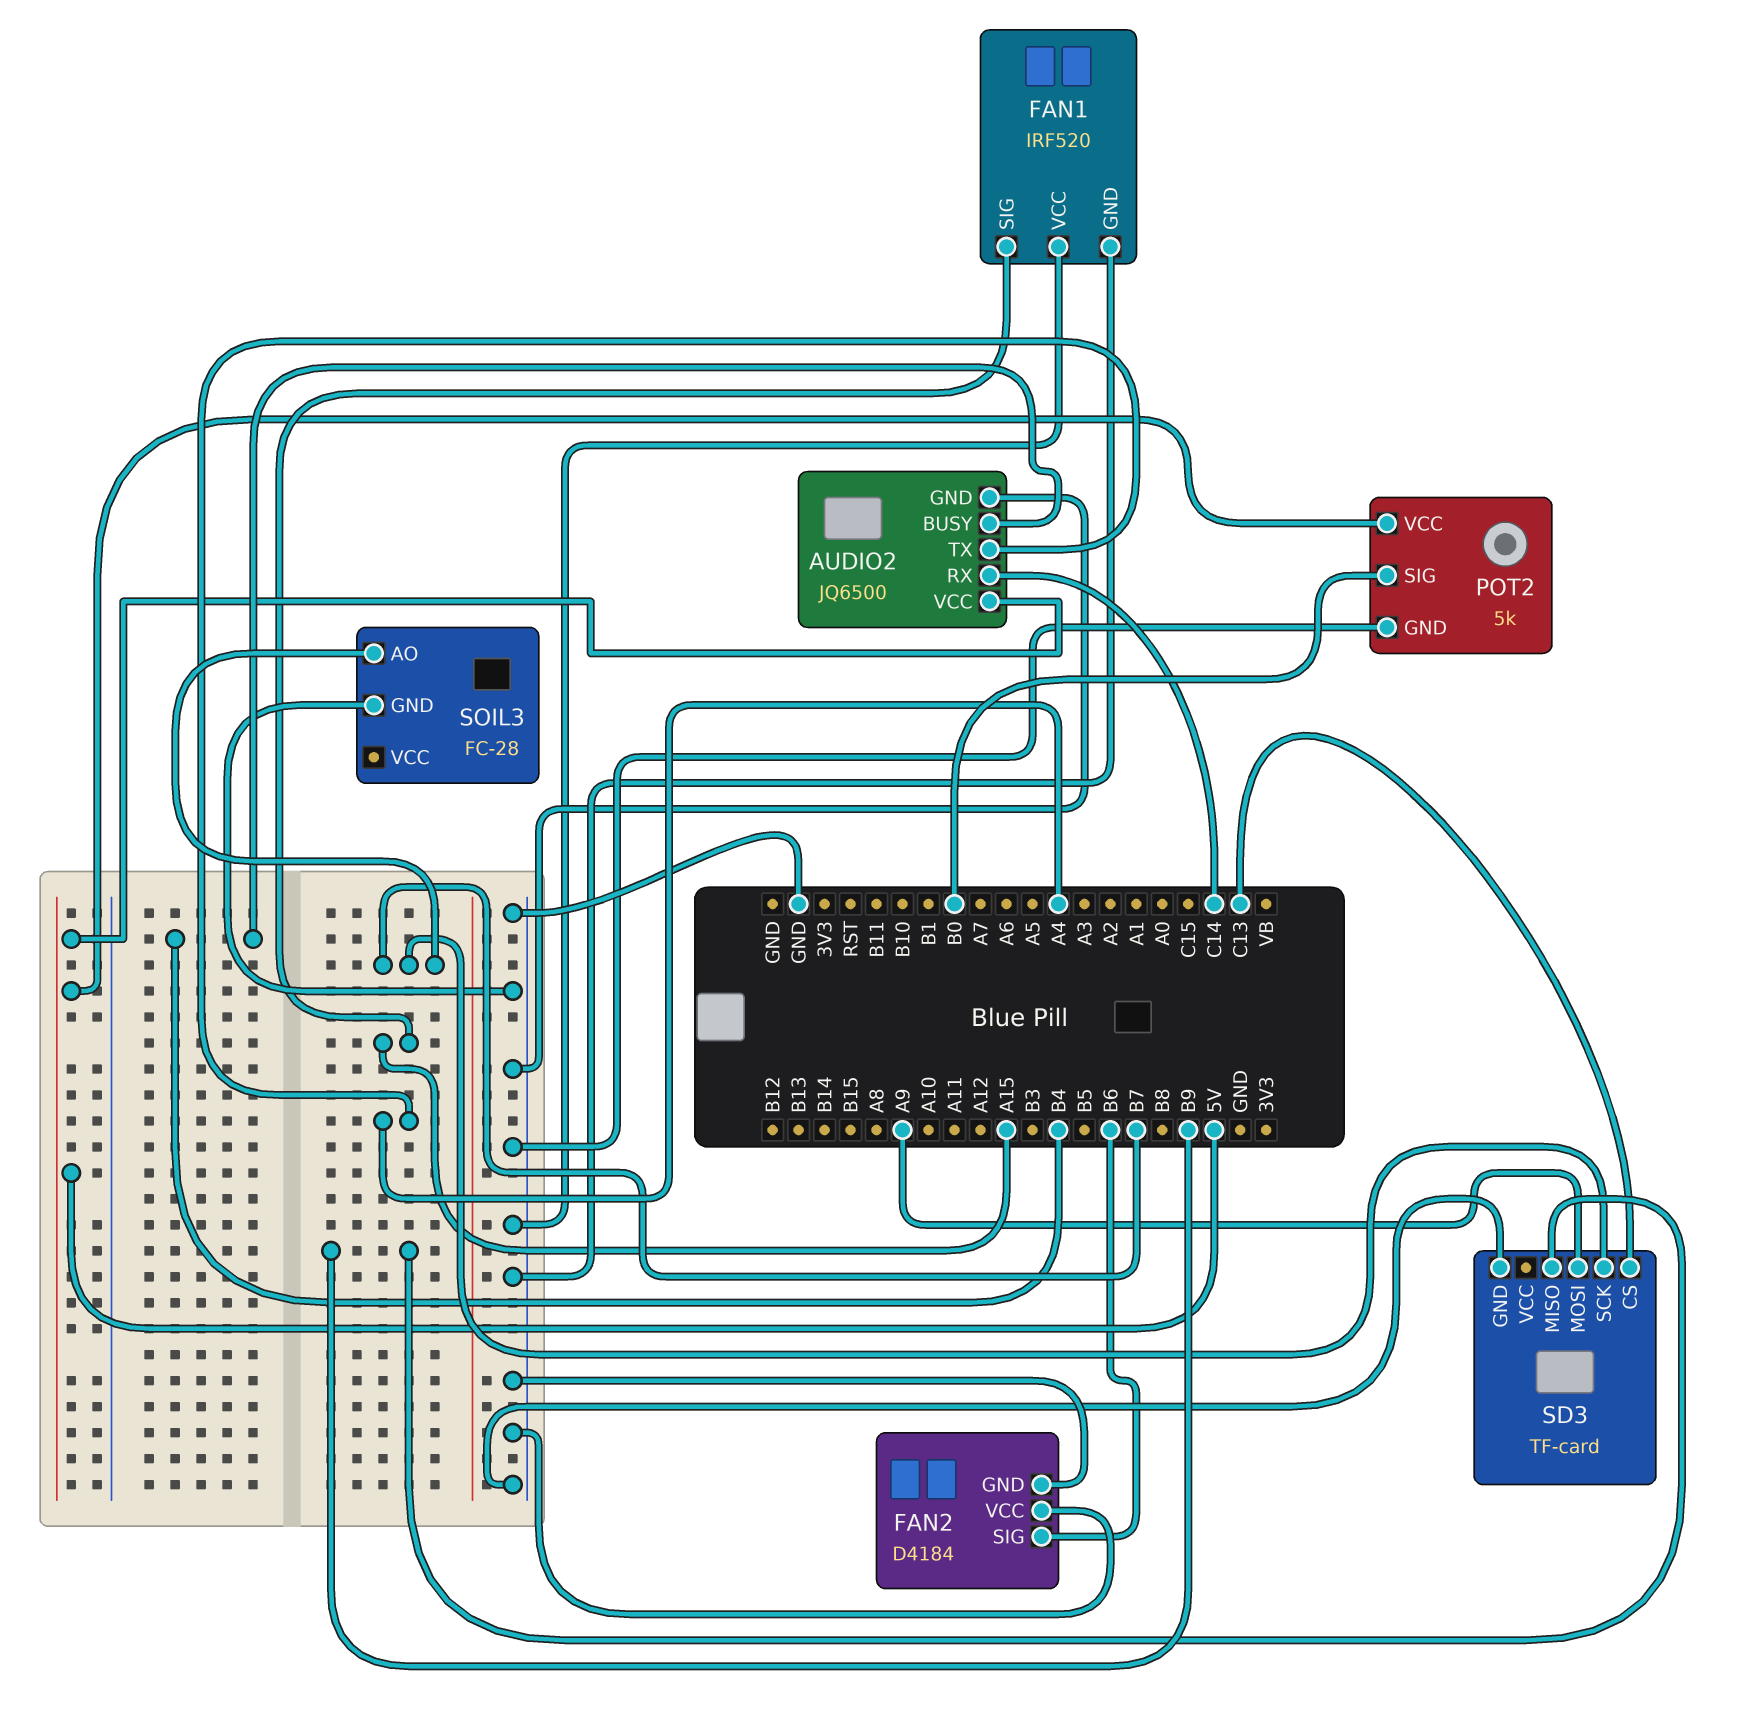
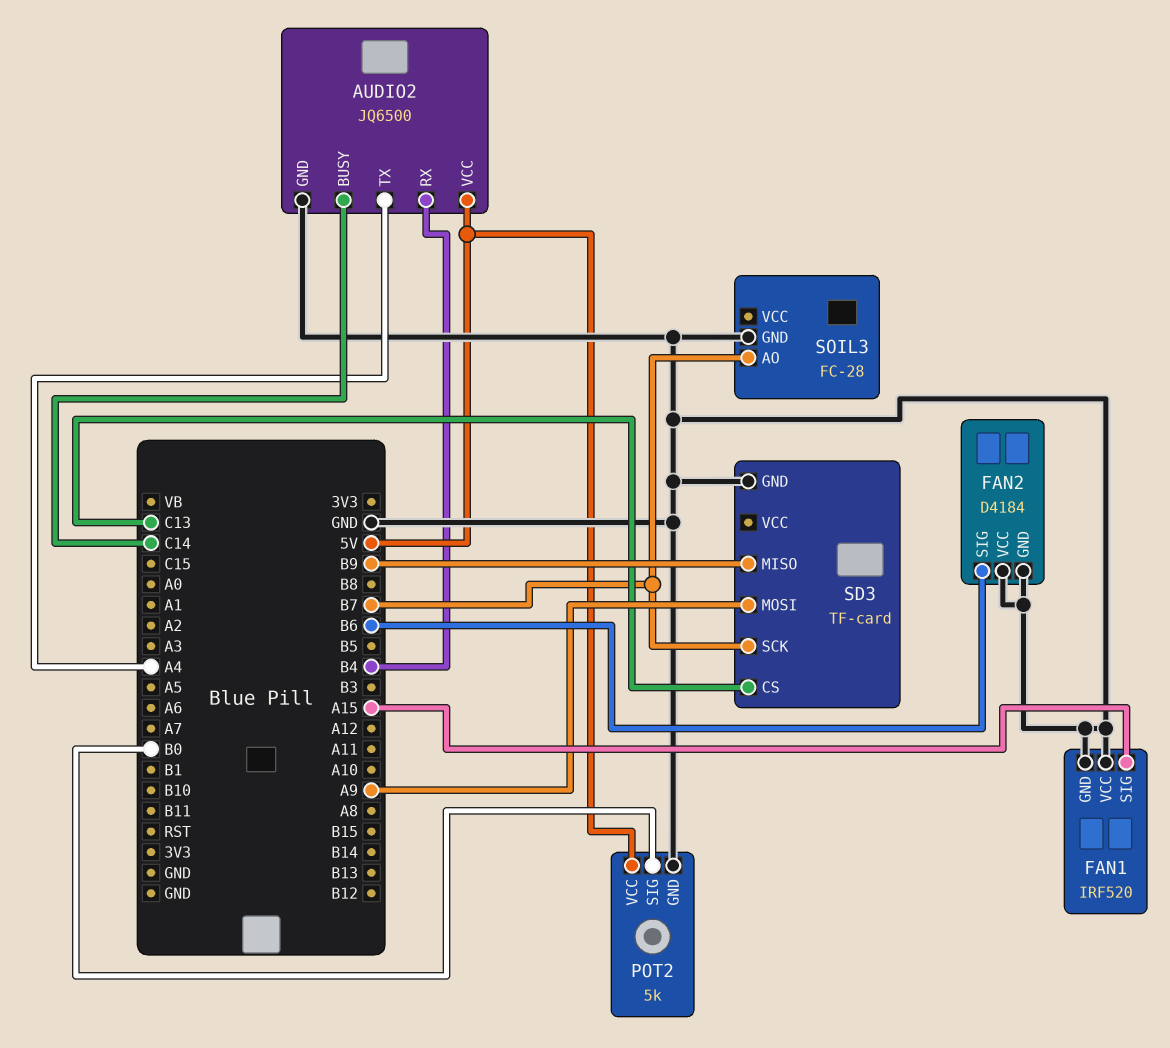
AUDIO2 pin BUSY: B4 -> C14
AUDIO2 pin RX: C14 -> B4

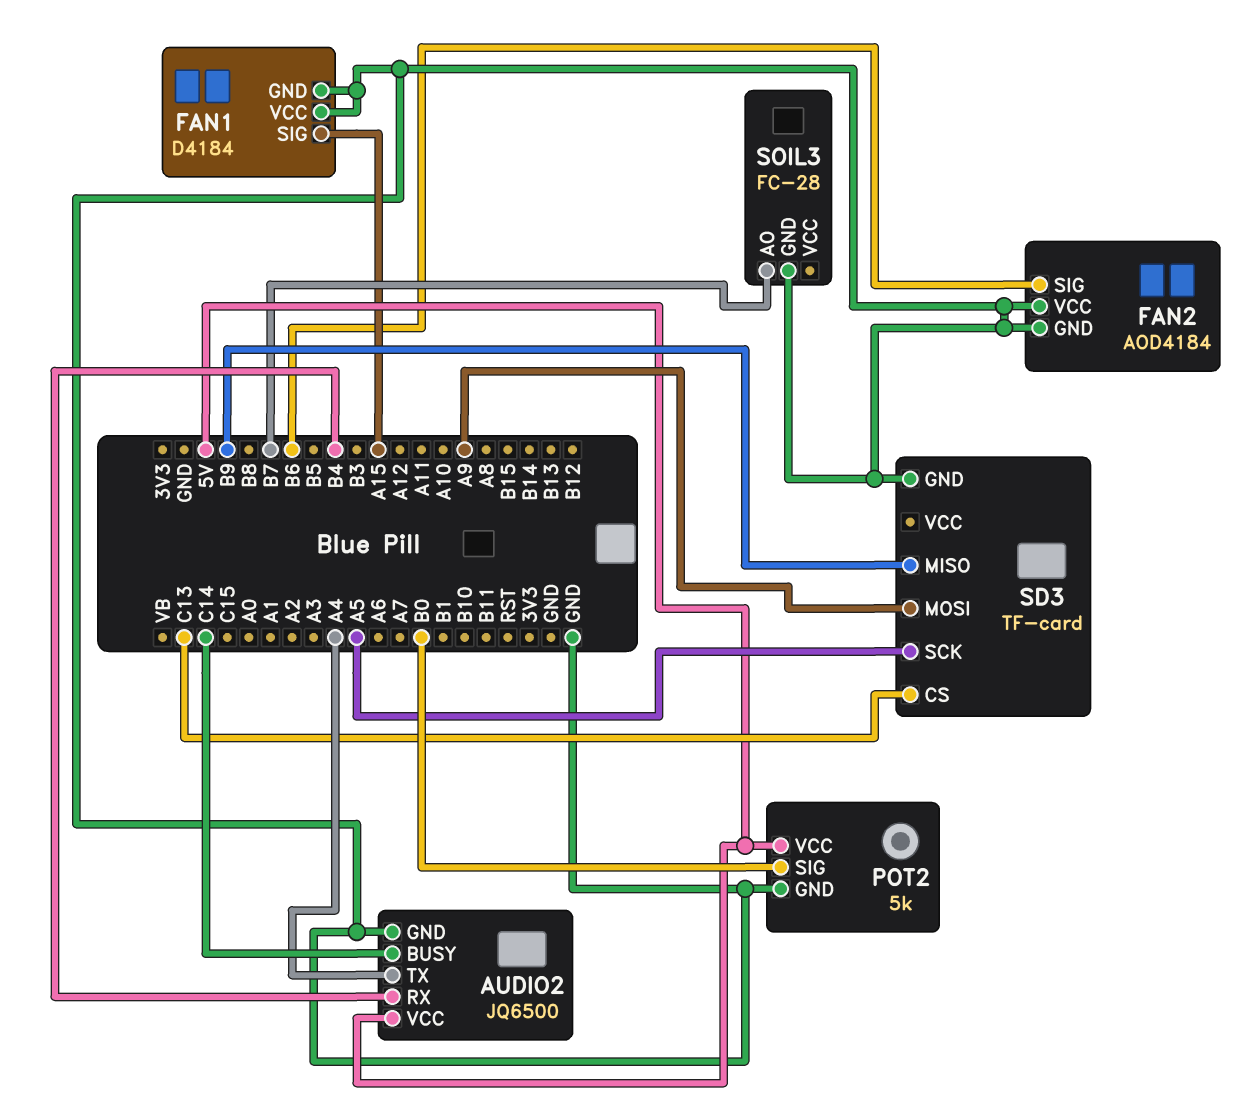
FAN1: IRF520 -> D4184
FAN2: D4184 -> AOD4184
SD3 pin SCK: B7 -> A5

